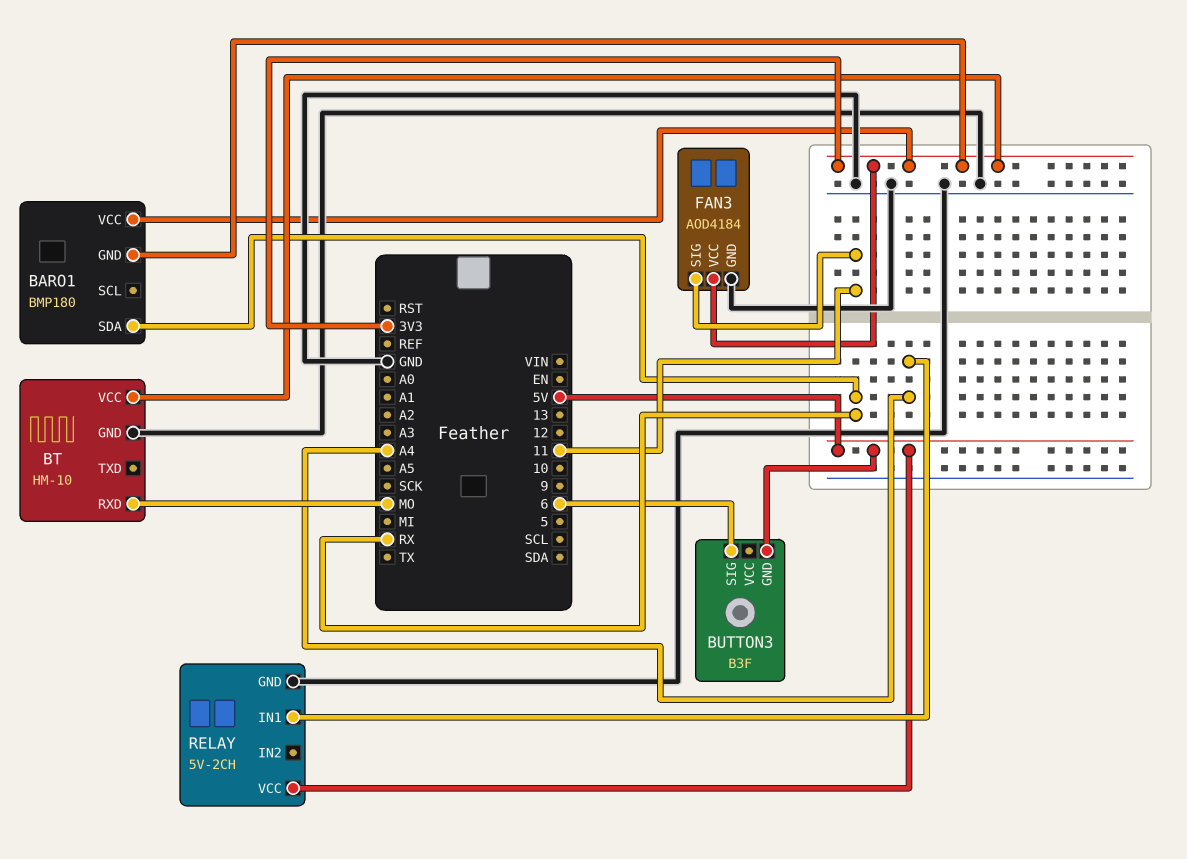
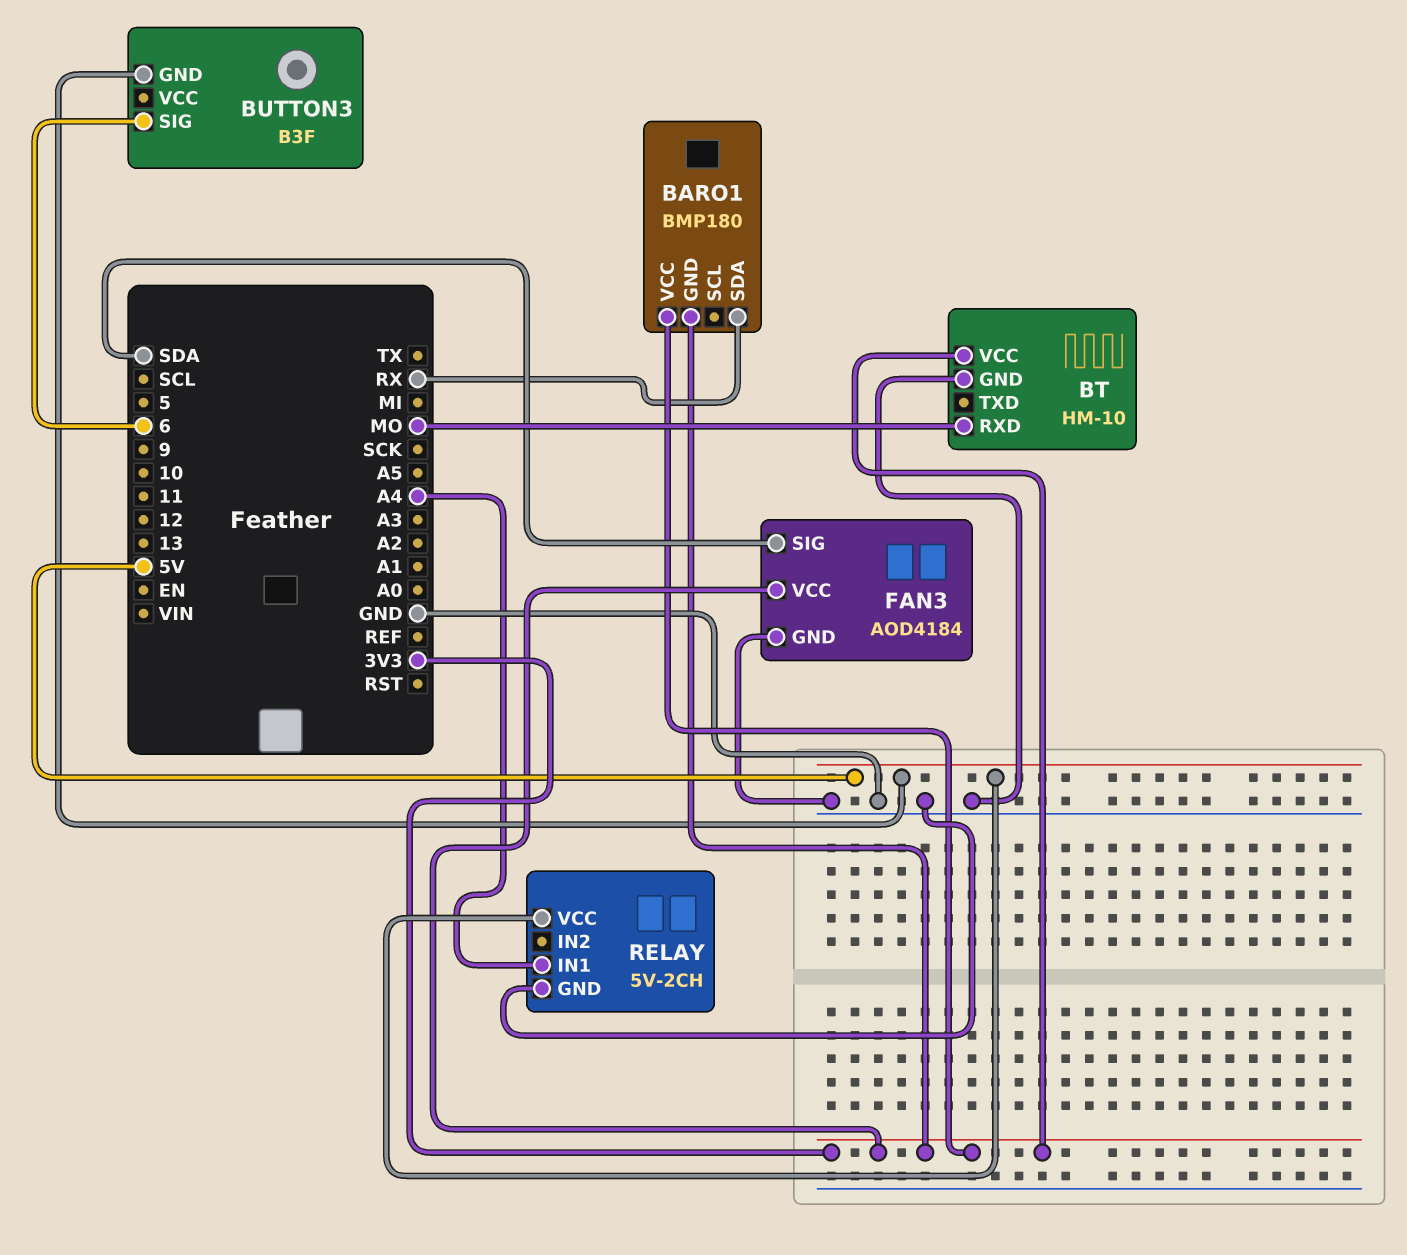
FAN3 pin SIG: 11 -> SDA

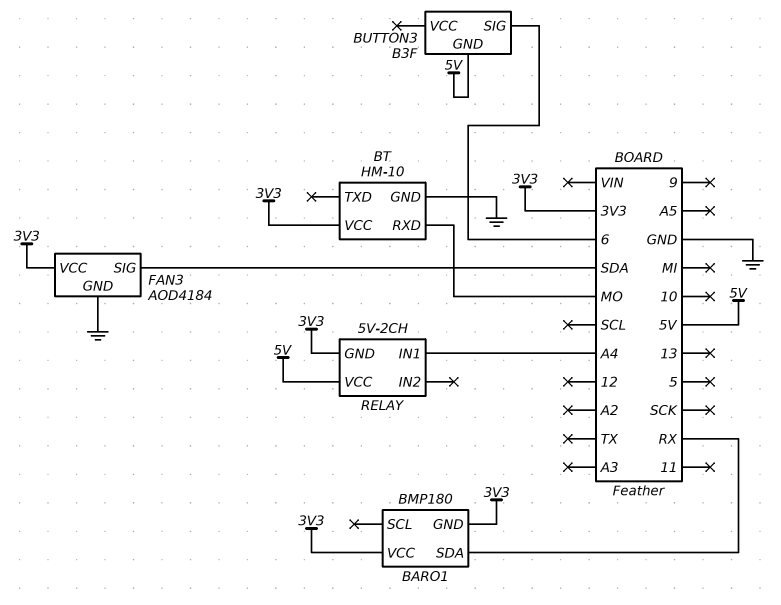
RELAY pin GND: GND -> 3V3

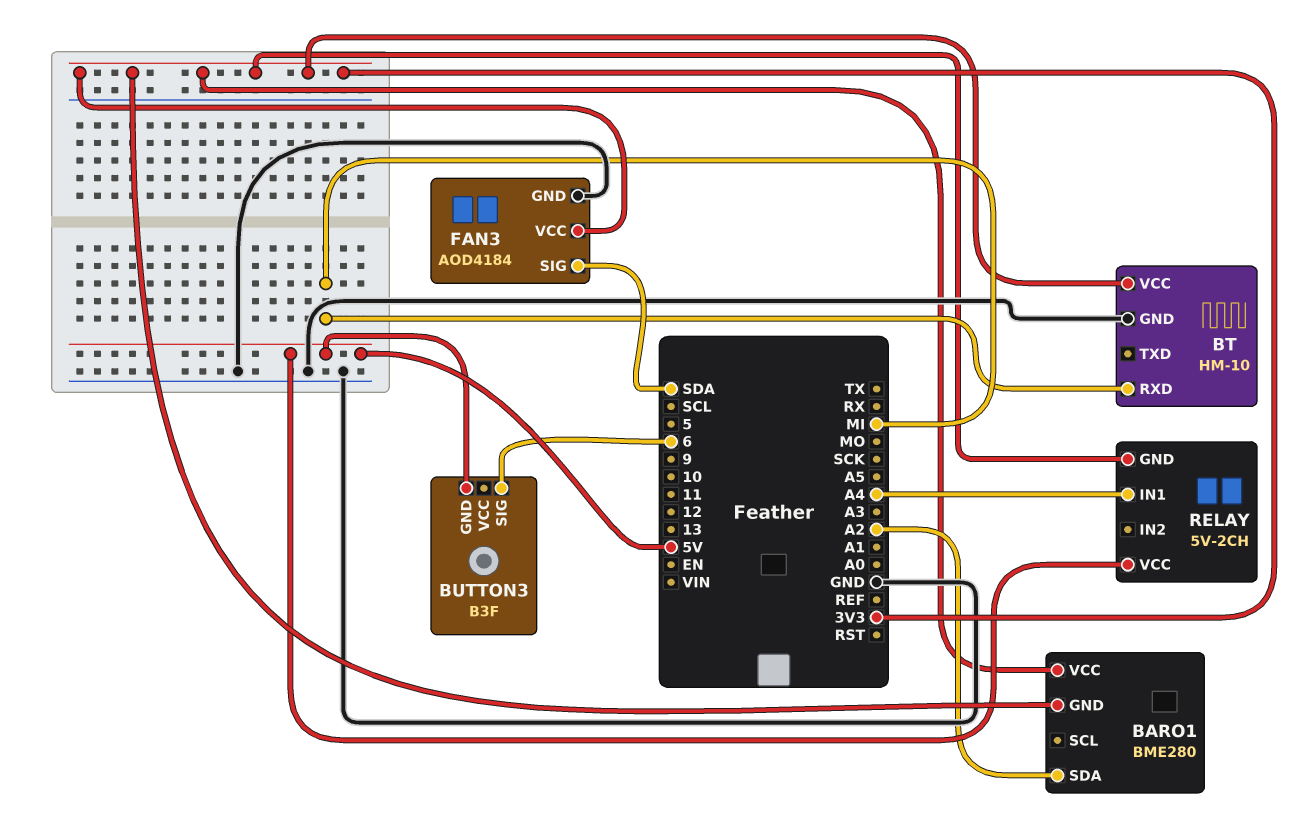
BARO1: BMP180 -> BME280
BARO1 pin SDA: RX -> A2
BT pin RXD: MO -> MI

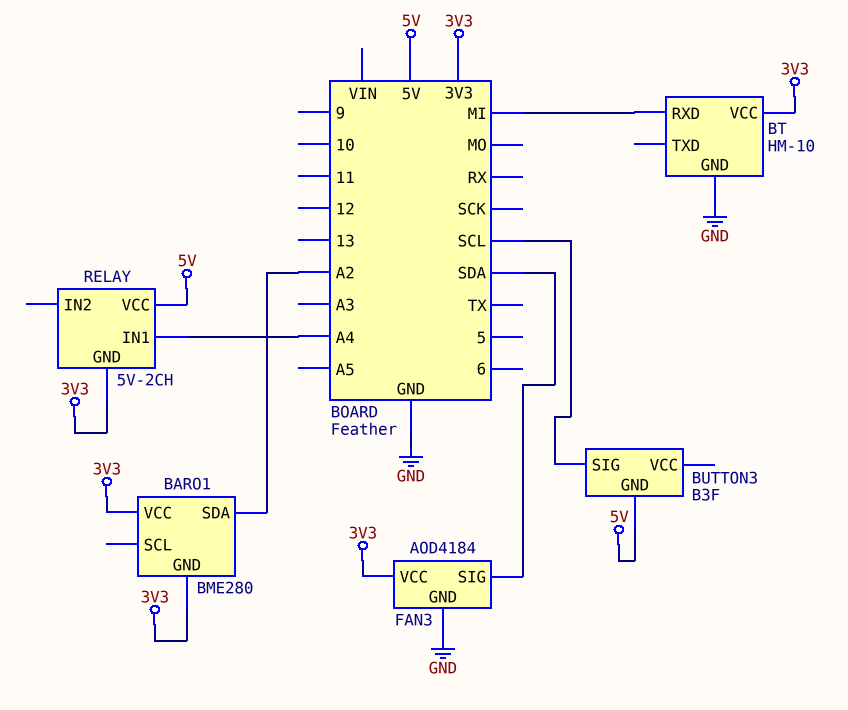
BUTTON3 pin SIG: 6 -> SCL

